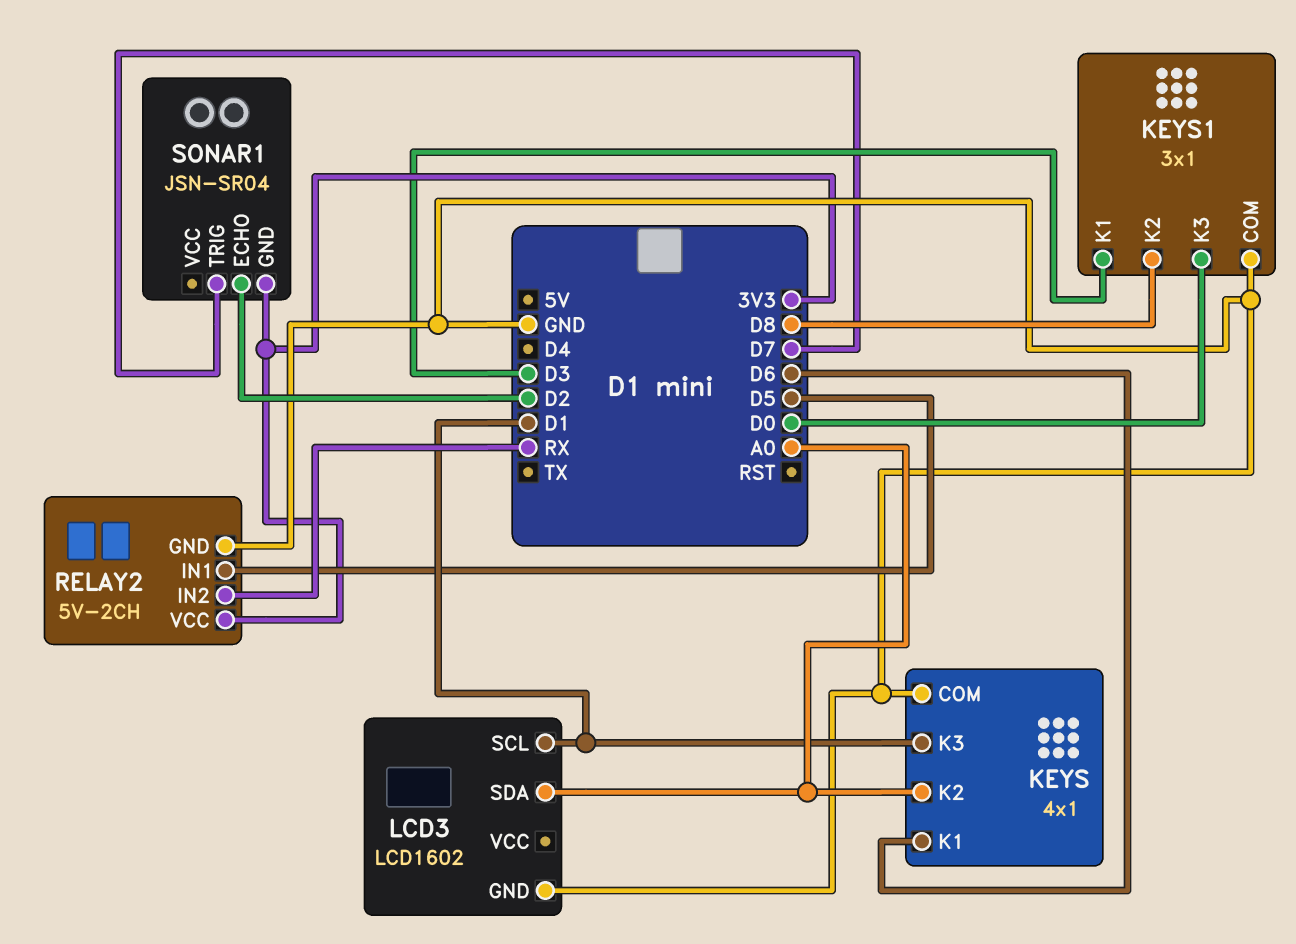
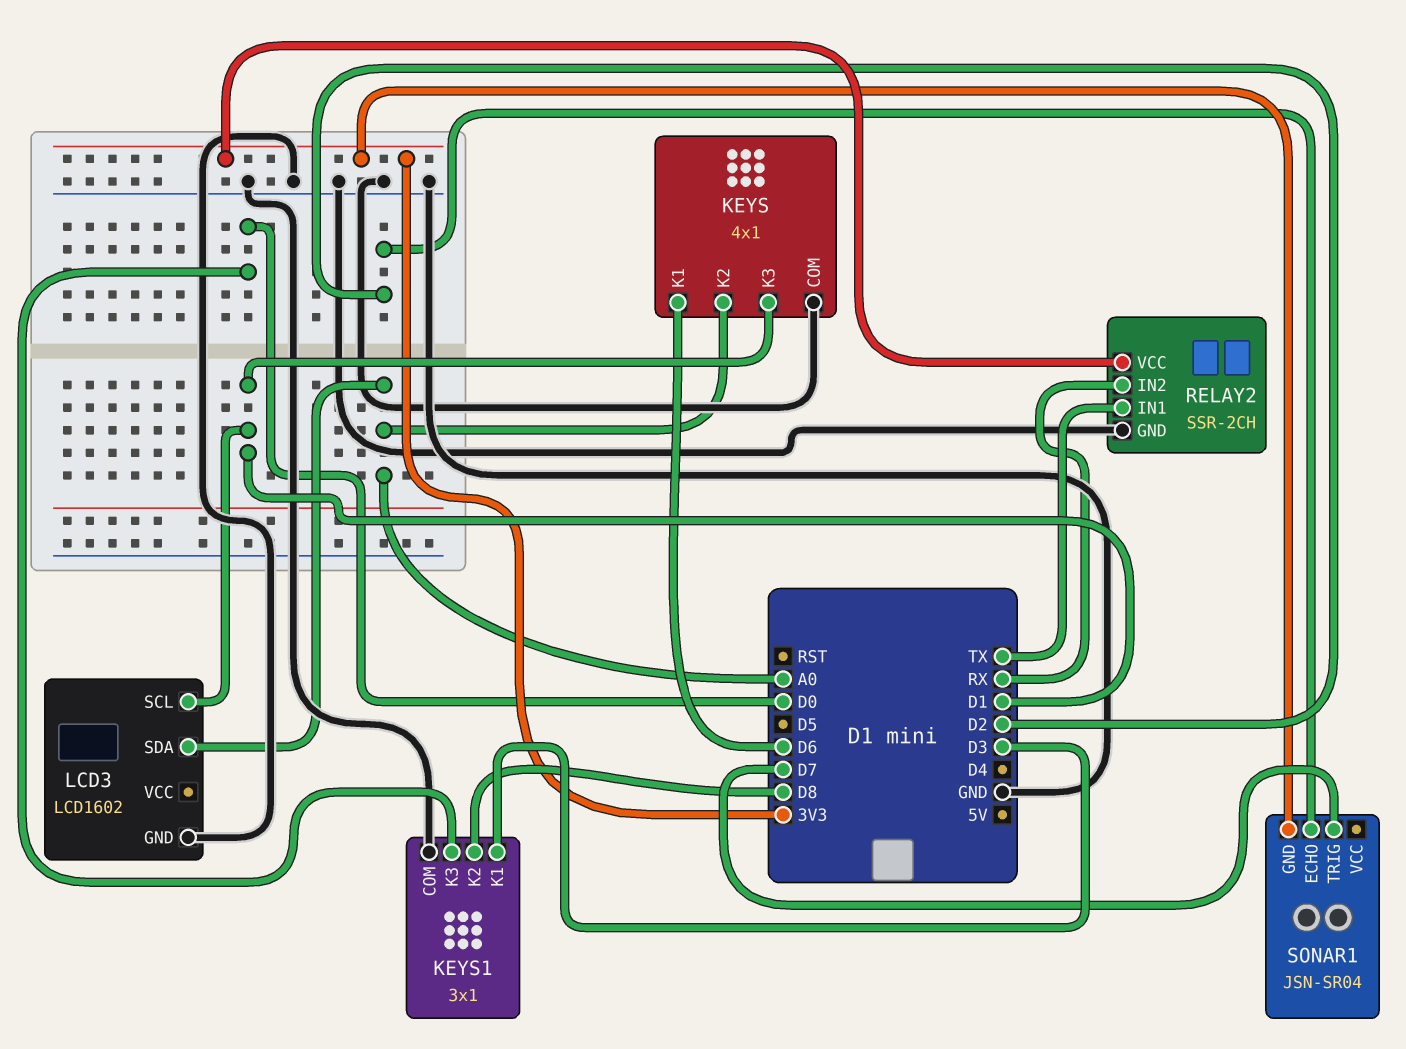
RELAY2: 5V-2CH -> SSR-2CH
RELAY2 pin IN1: D5 -> TX

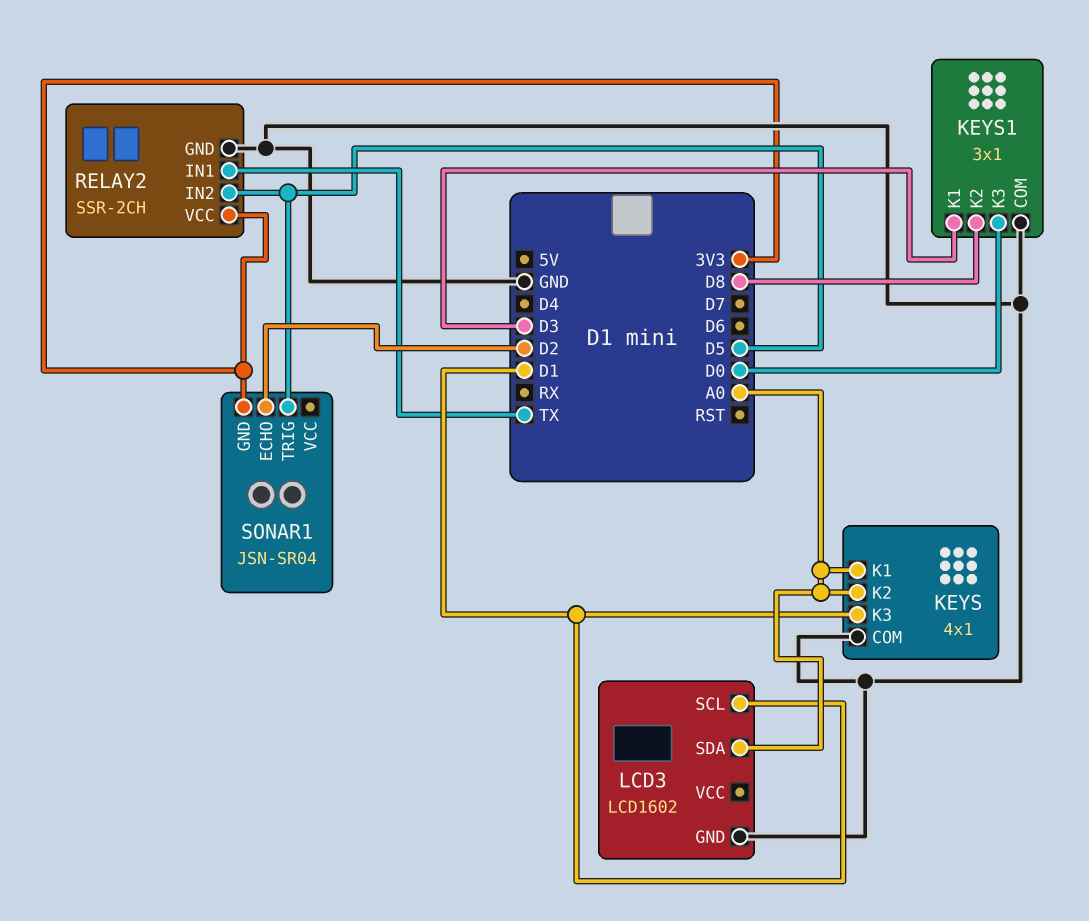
KEYS pin K1: D6 -> A0
RELAY2 pin IN2: RX -> D5
SONAR1 pin TRIG: D7 -> D5

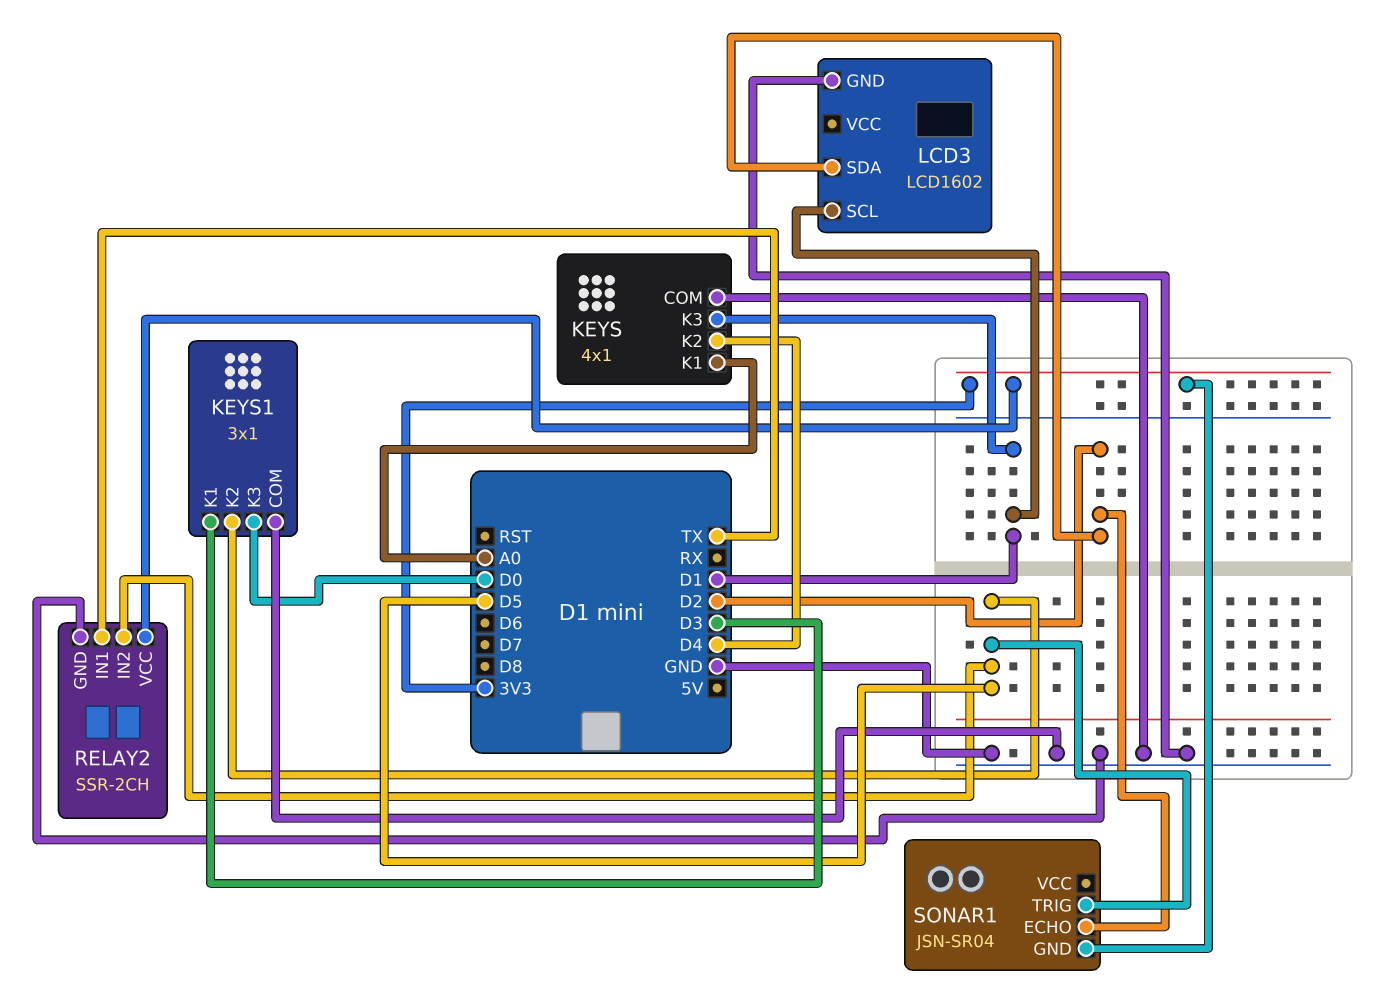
KEYS pin K2: A0 -> D4
KEYS1 pin K2: D8 -> D5
LCD3 pin SDA: A0 -> D2

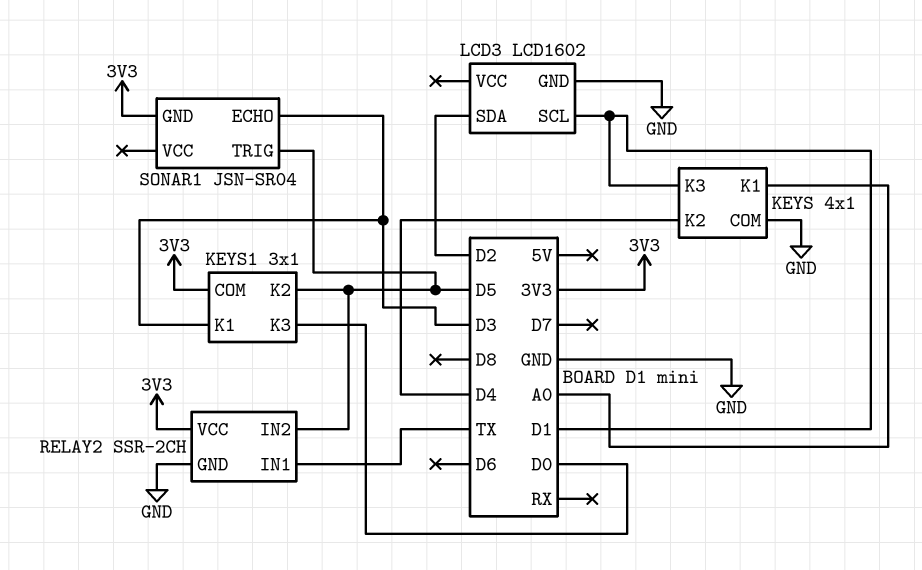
KEYS1 pin COM: GND -> 3V3
SONAR1 pin ECHO: D2 -> D3

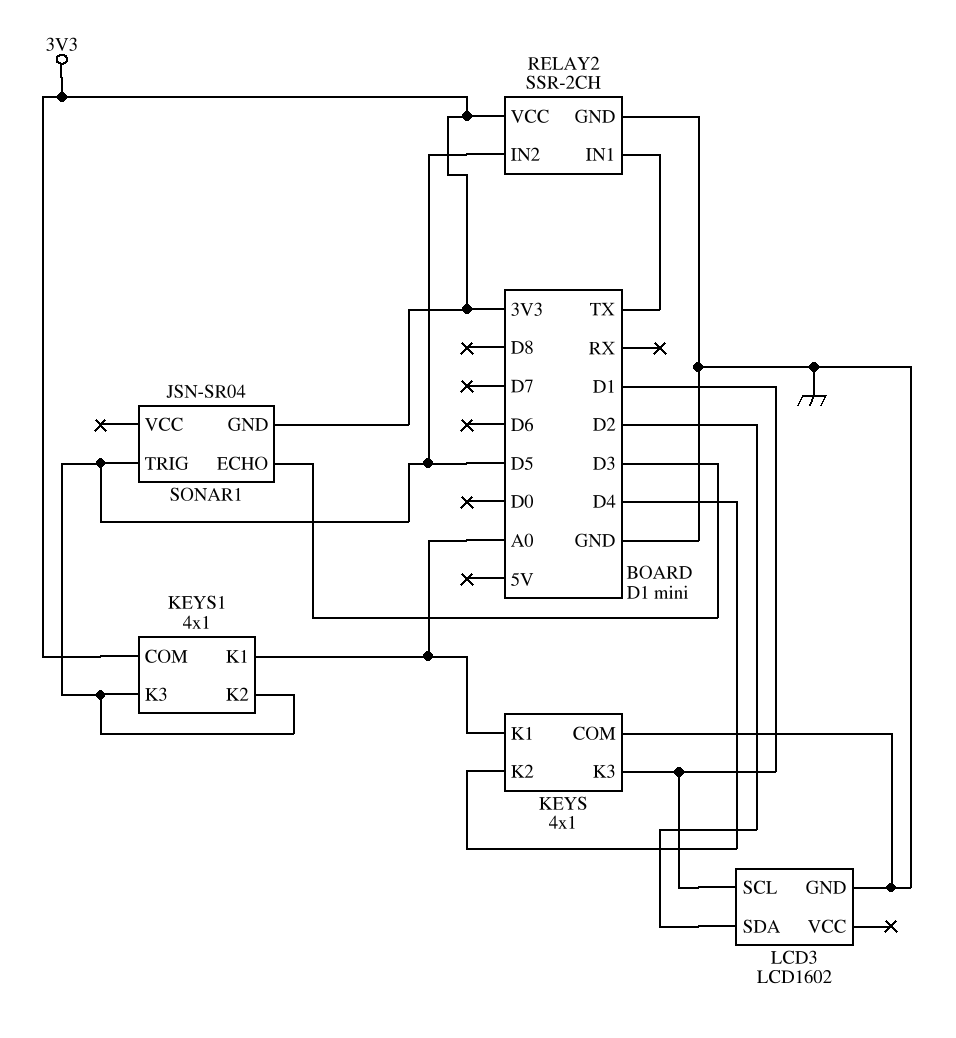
KEYS1: 3x1 -> 4x1
KEYS1 pin K1: D3 -> A0
KEYS1 pin K3: D0 -> D5

